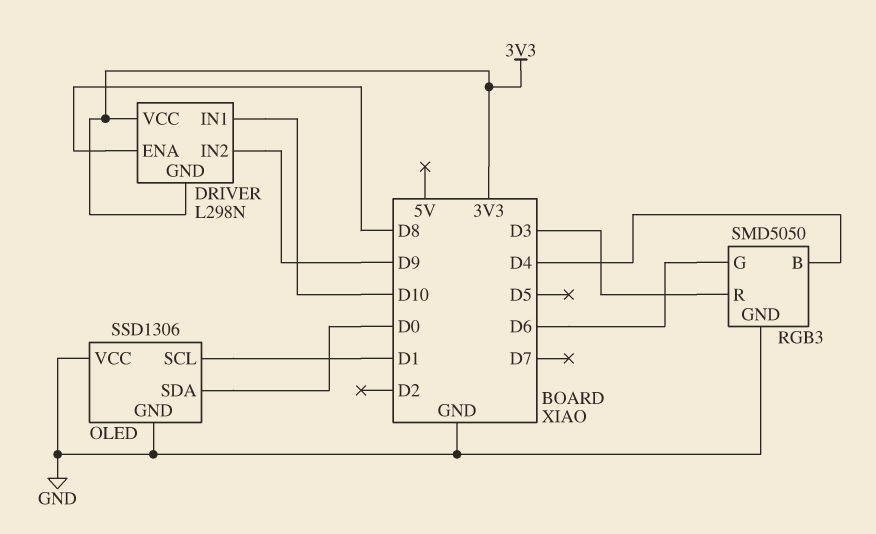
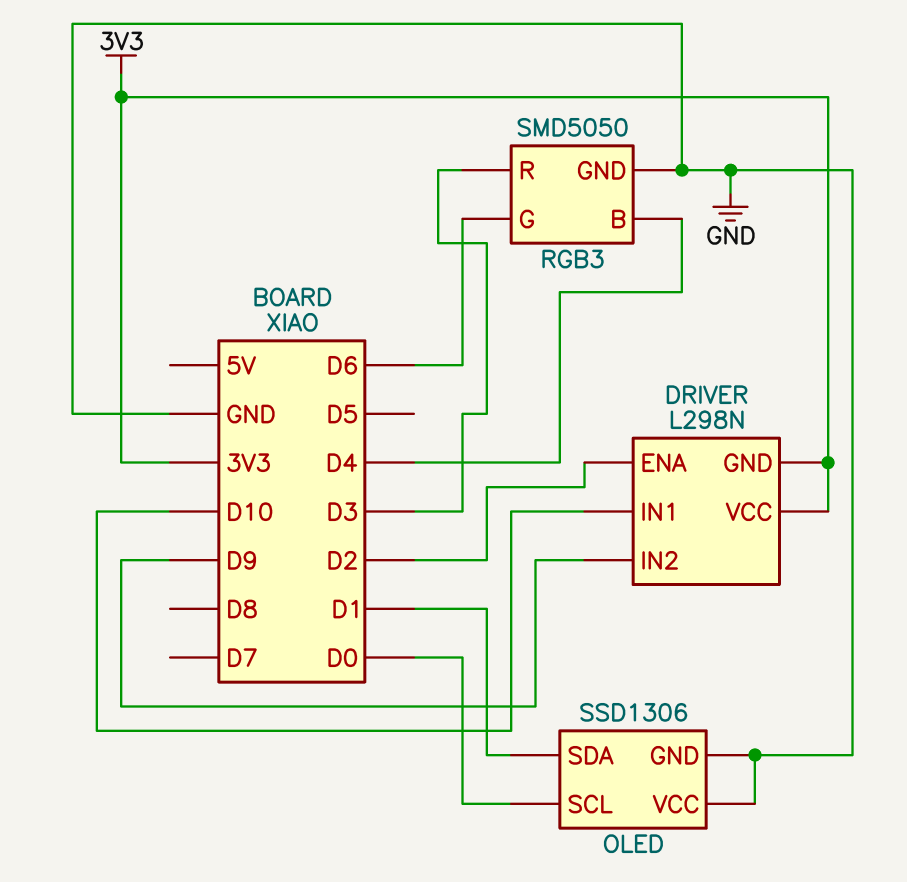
DRIVER pin ENA: D8 -> D2
OLED pin SCL: D1 -> D0
OLED pin SDA: D0 -> D1

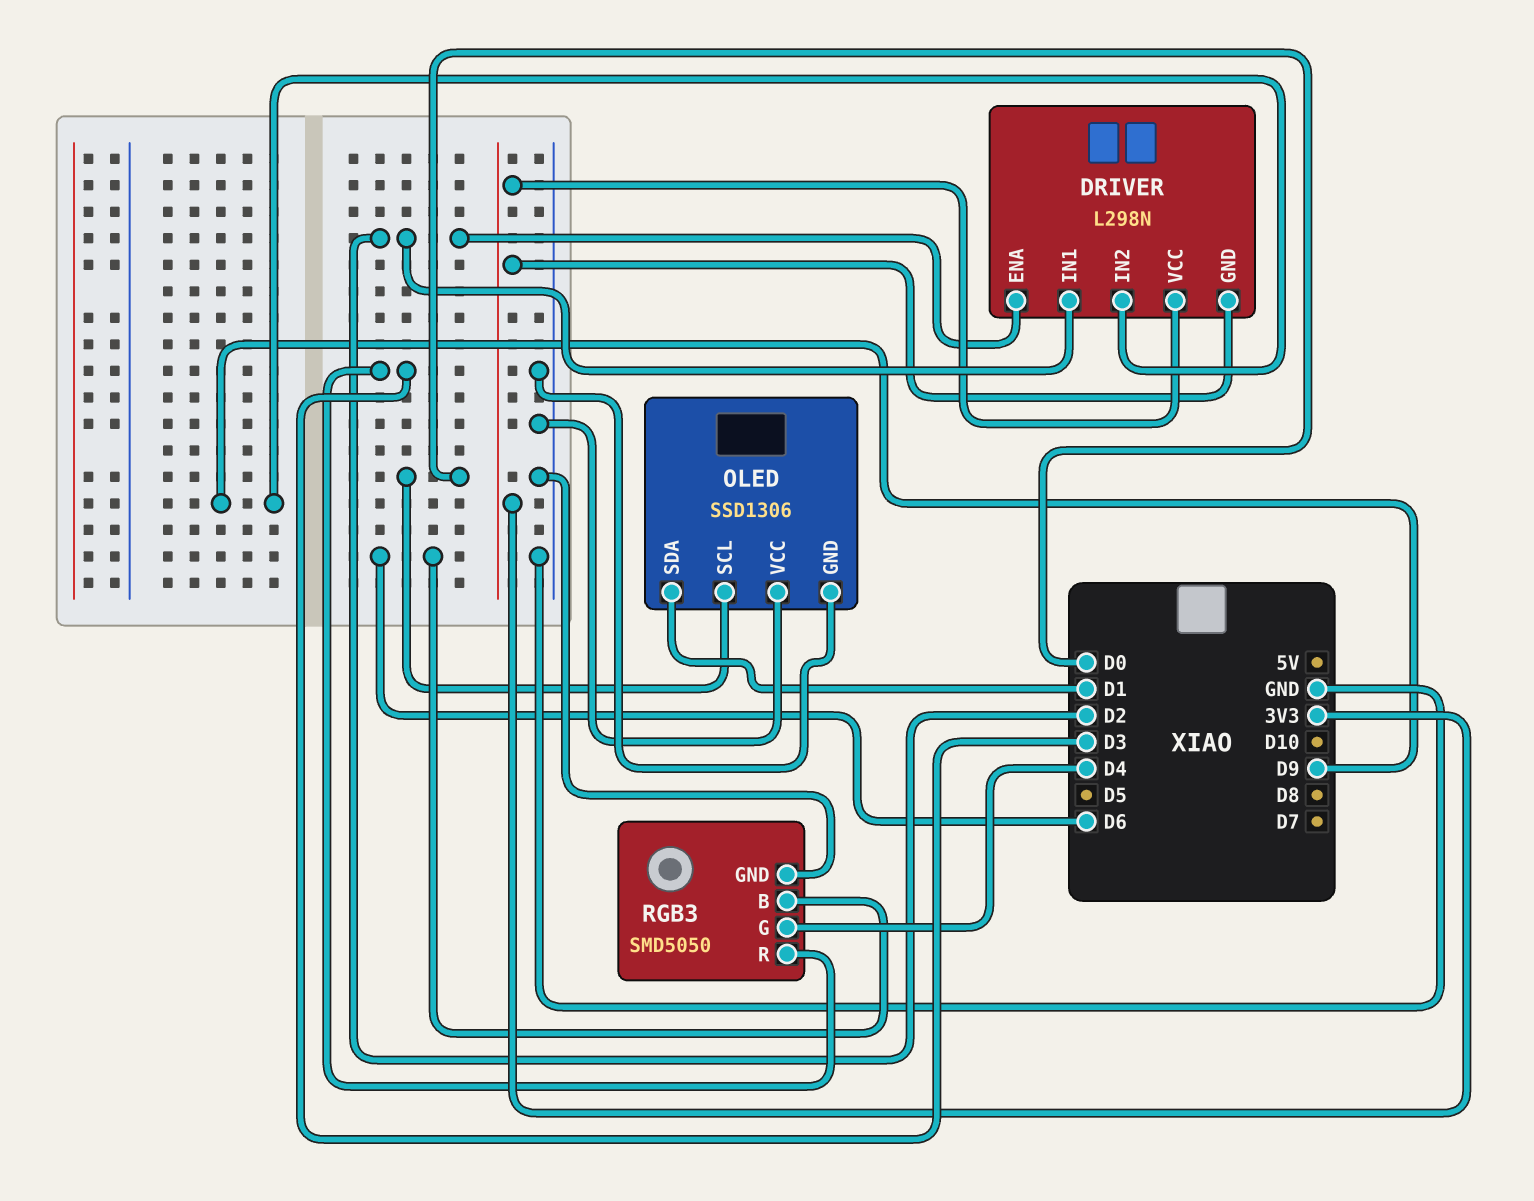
DRIVER pin IN1: D10 -> D2
RGB3 pin B: D4 -> D6
RGB3 pin G: D6 -> D4

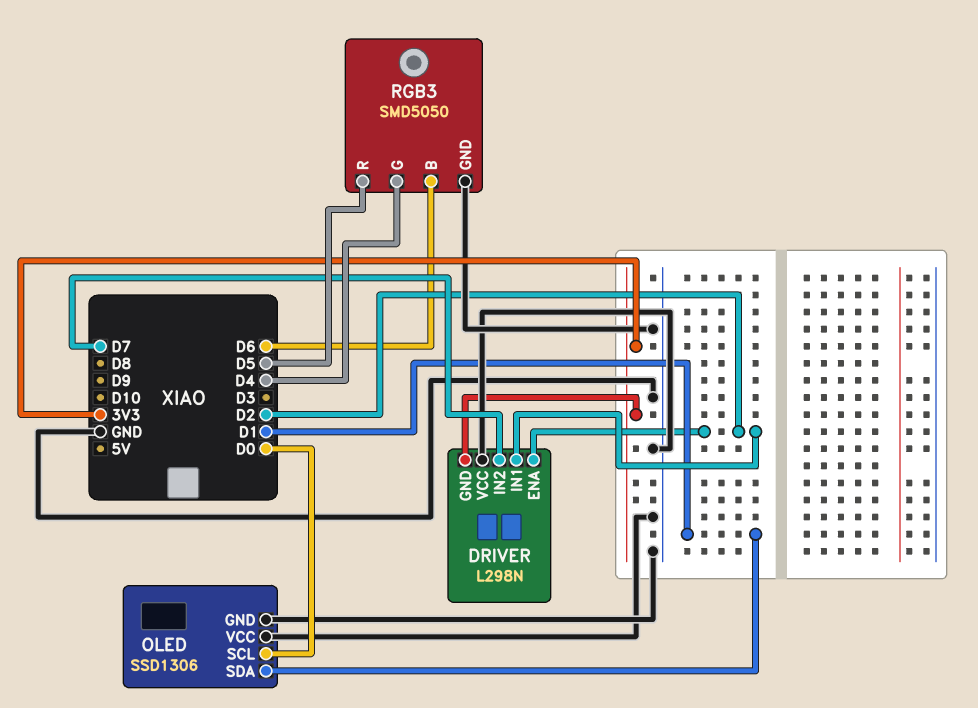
DRIVER pin IN2: D9 -> D7
DRIVER pin VCC: 3V3 -> GND
RGB3 pin R: D3 -> D5

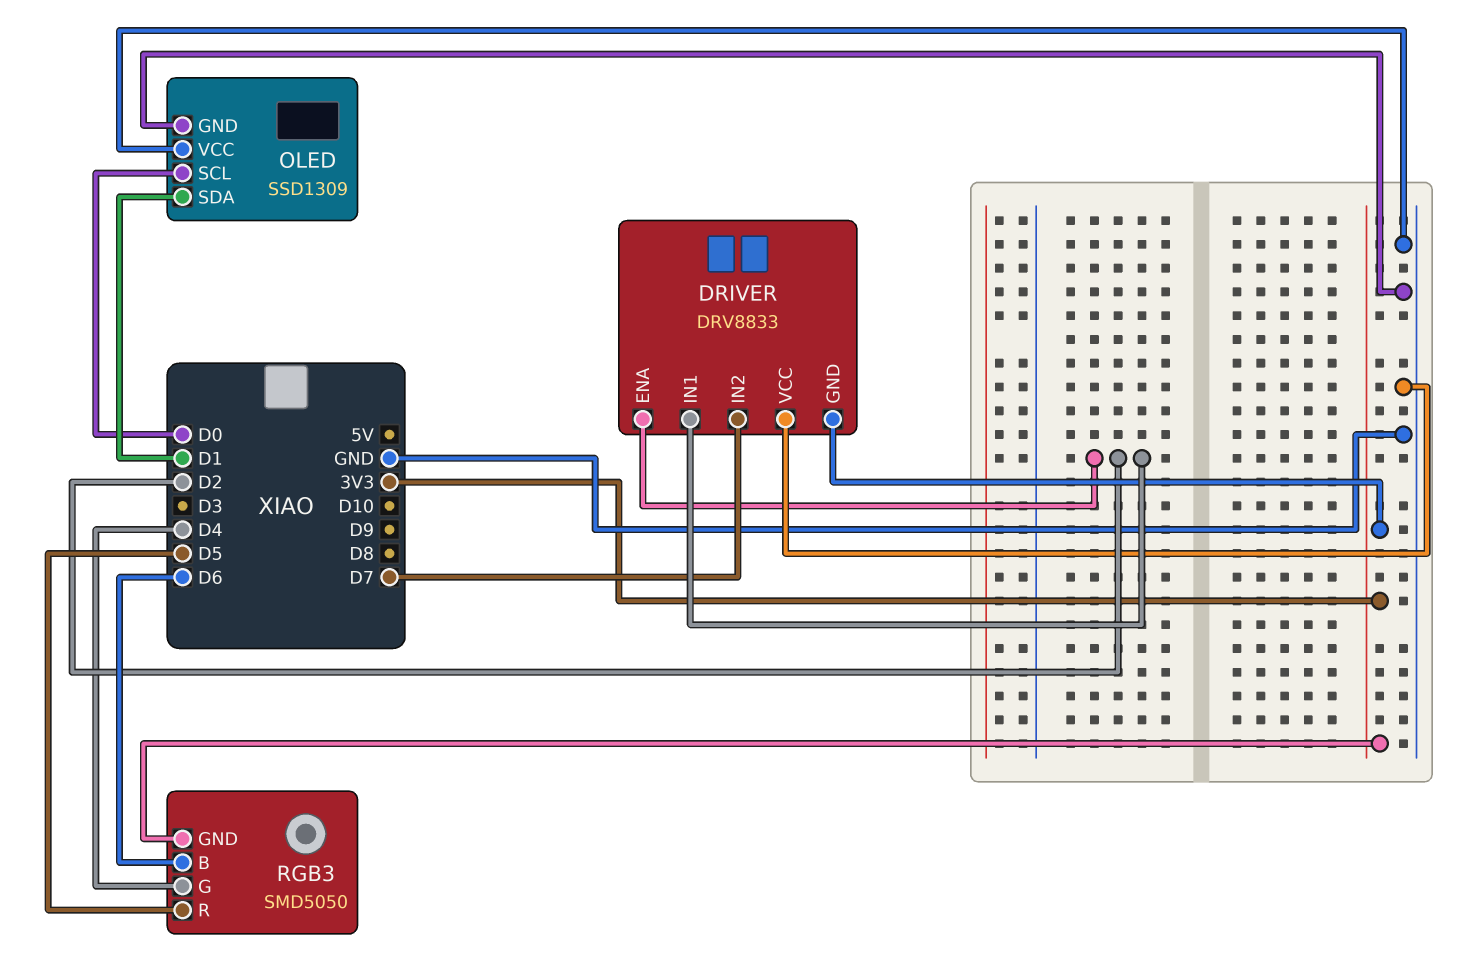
DRIVER: L298N -> DRV8833
OLED: SSD1306 -> SSD1309
RGB3 pin GND: GND -> 3V3

